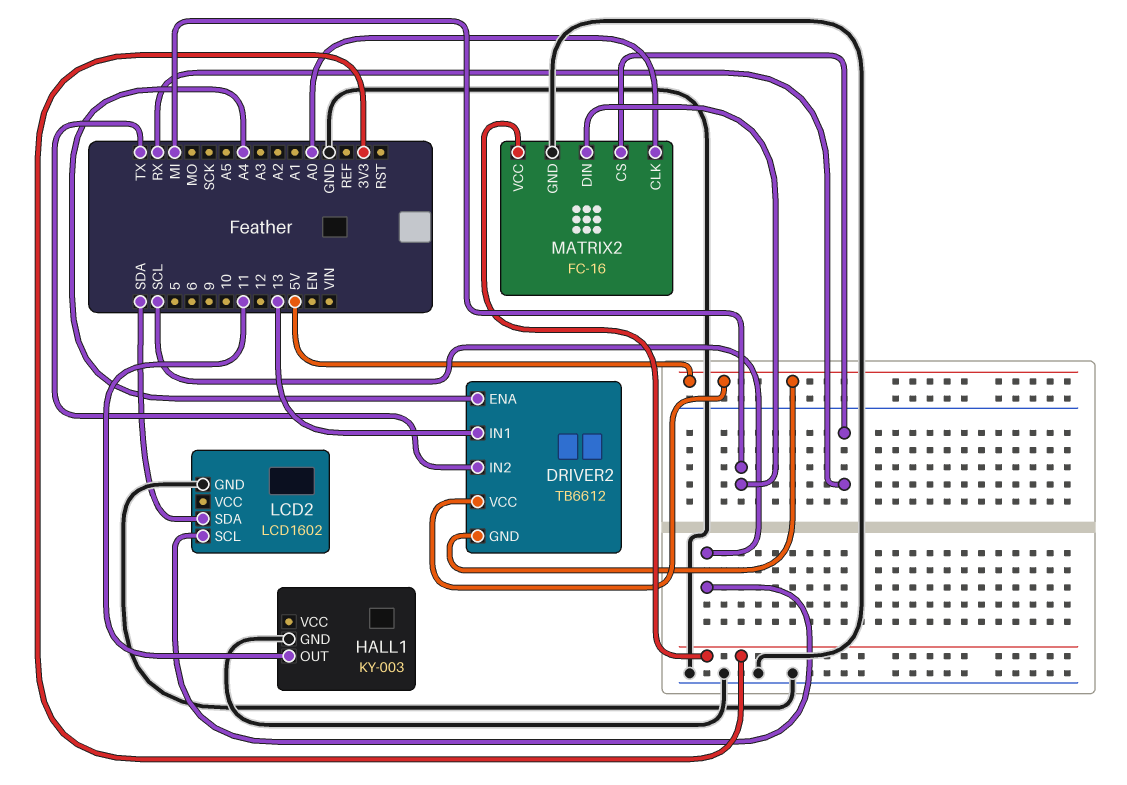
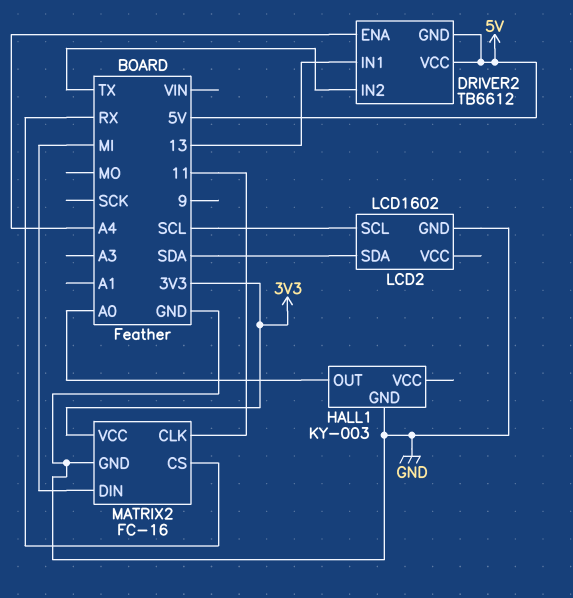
HALL1 pin OUT: 11 -> A0
MATRIX2 pin CLK: A0 -> 11

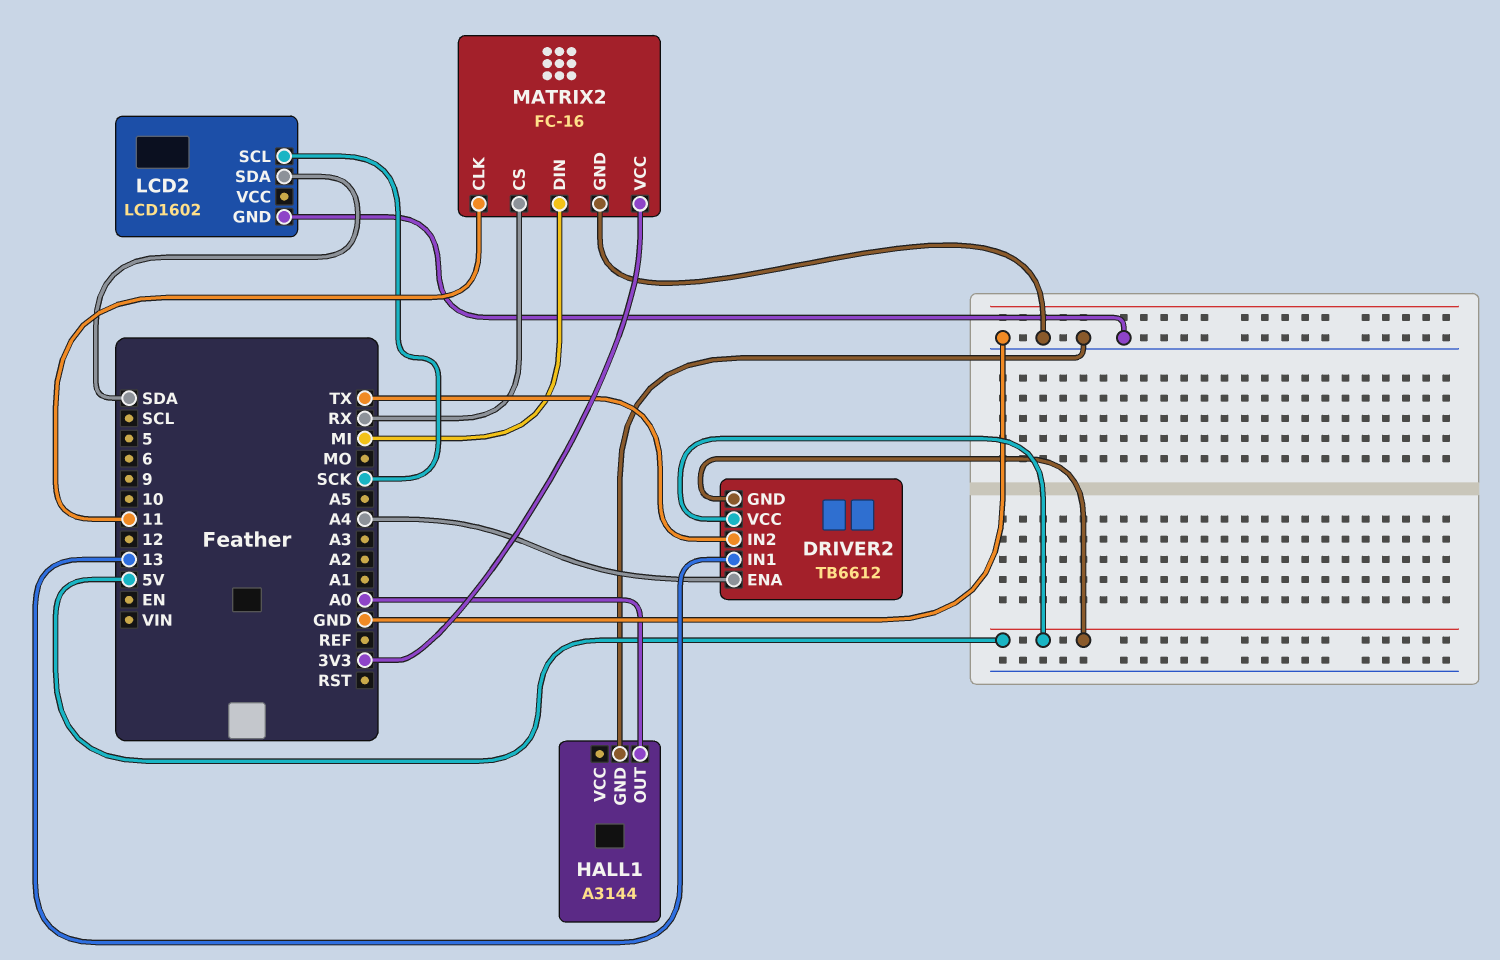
HALL1: KY-003 -> A3144
LCD2 pin SCL: SCL -> SCK

